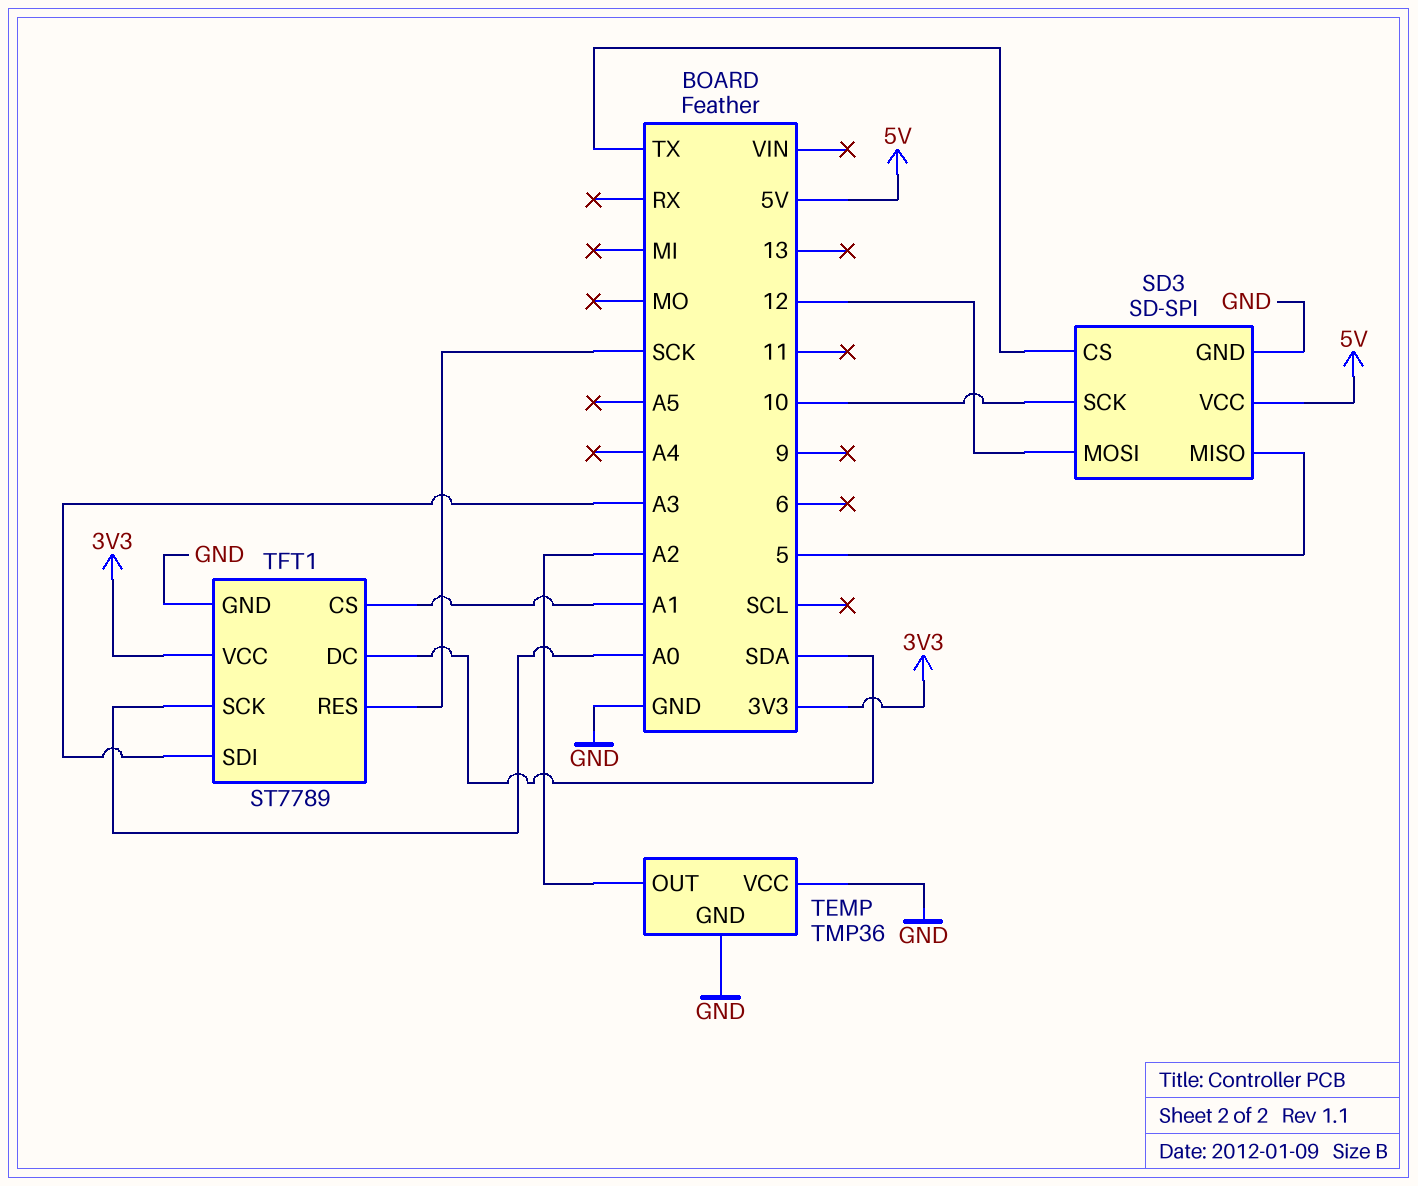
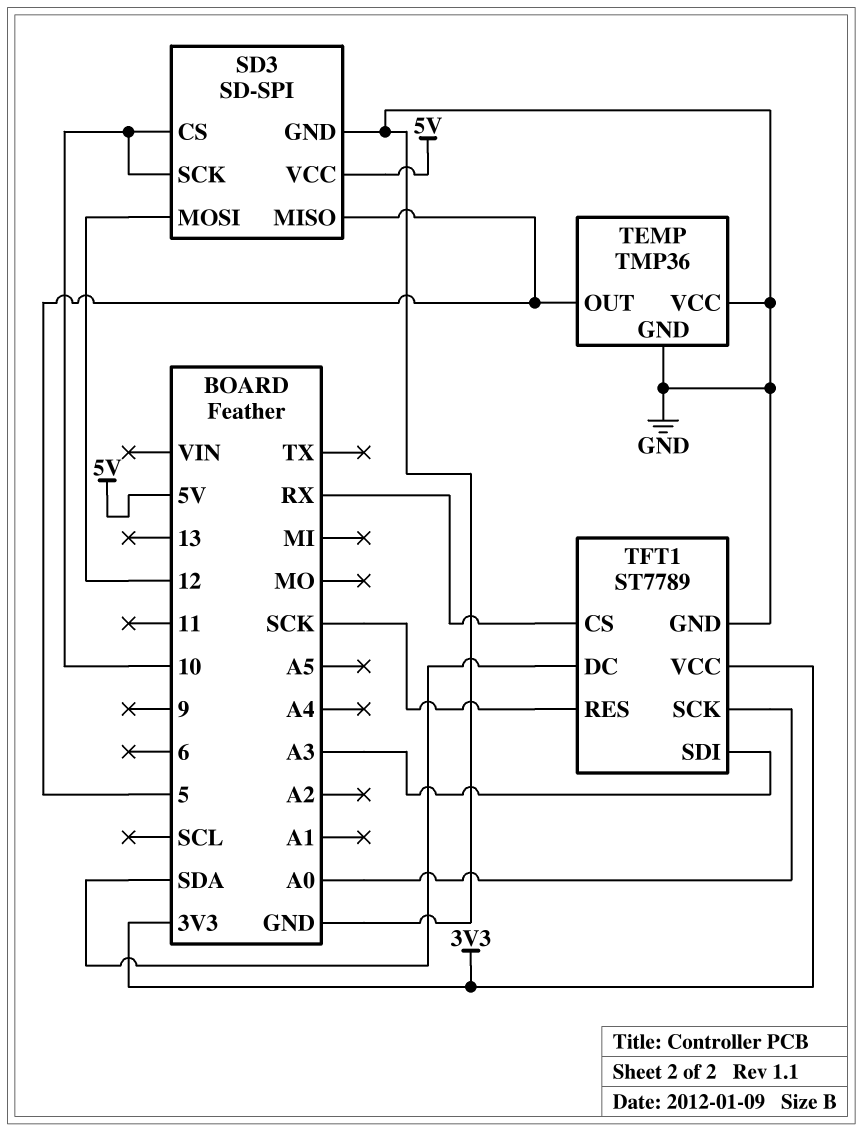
SD3 pin CS: TX -> 10
TEMP pin OUT: A2 -> 5
TFT1 pin CS: A1 -> RX

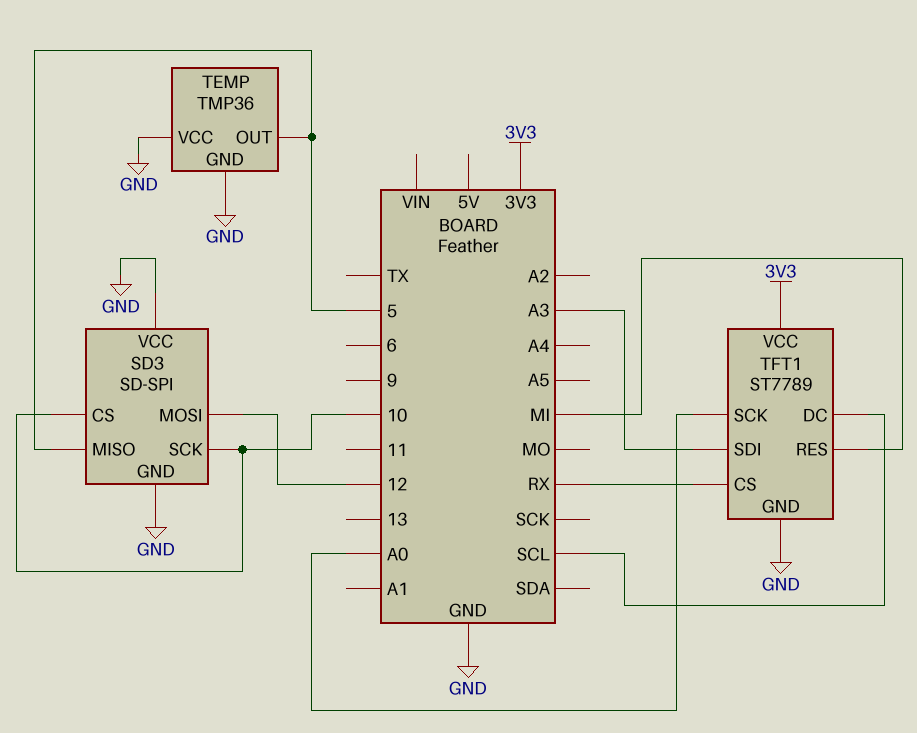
SD3 pin VCC: 5V -> GND
TFT1 pin DC: SDA -> SCL
TFT1 pin RES: SCK -> MI

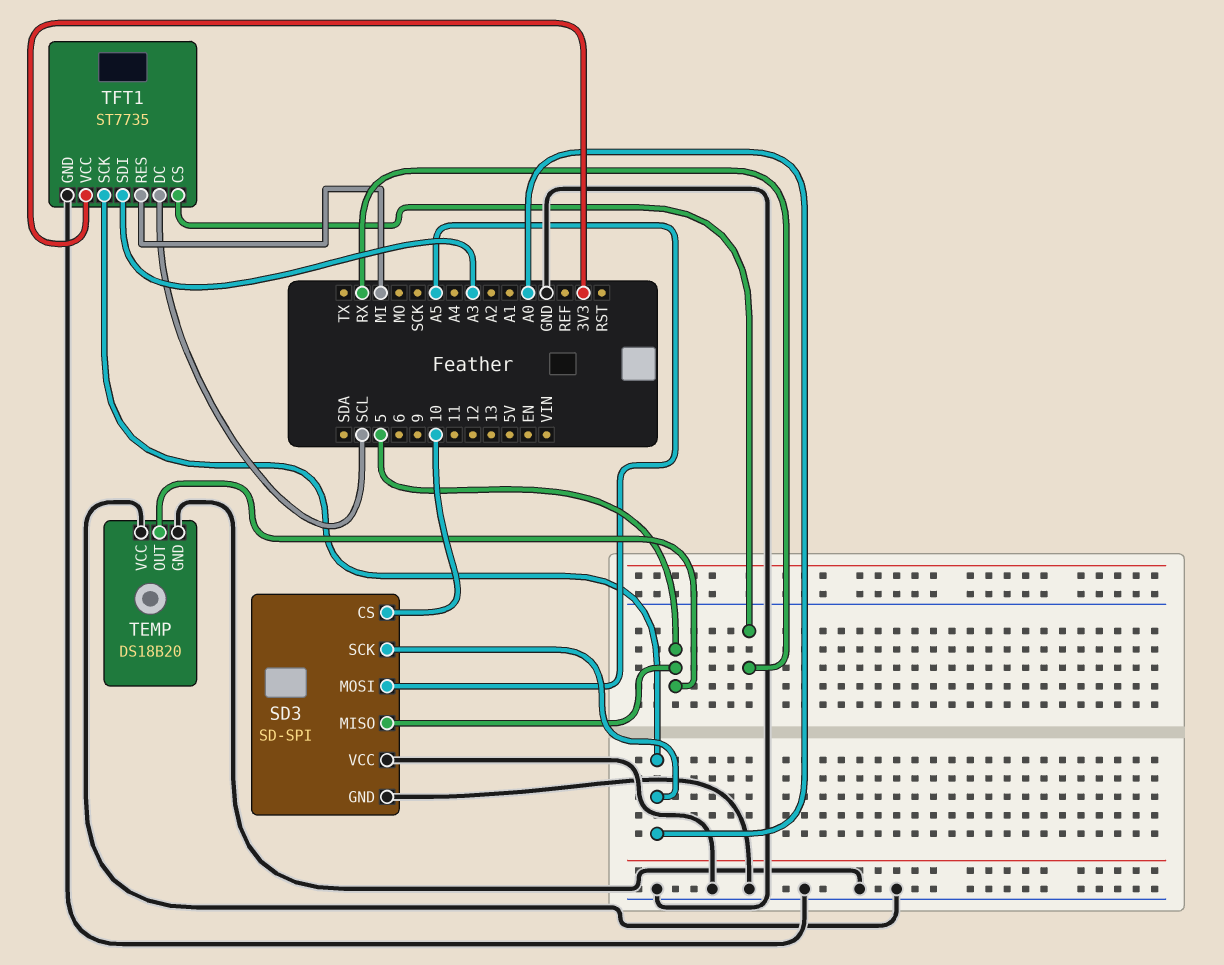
SD3 pin MOSI: 12 -> A5
SD3 pin SCK: 10 -> A0
TEMP: TMP36 -> DS18B20
TFT1: ST7789 -> ST7735

